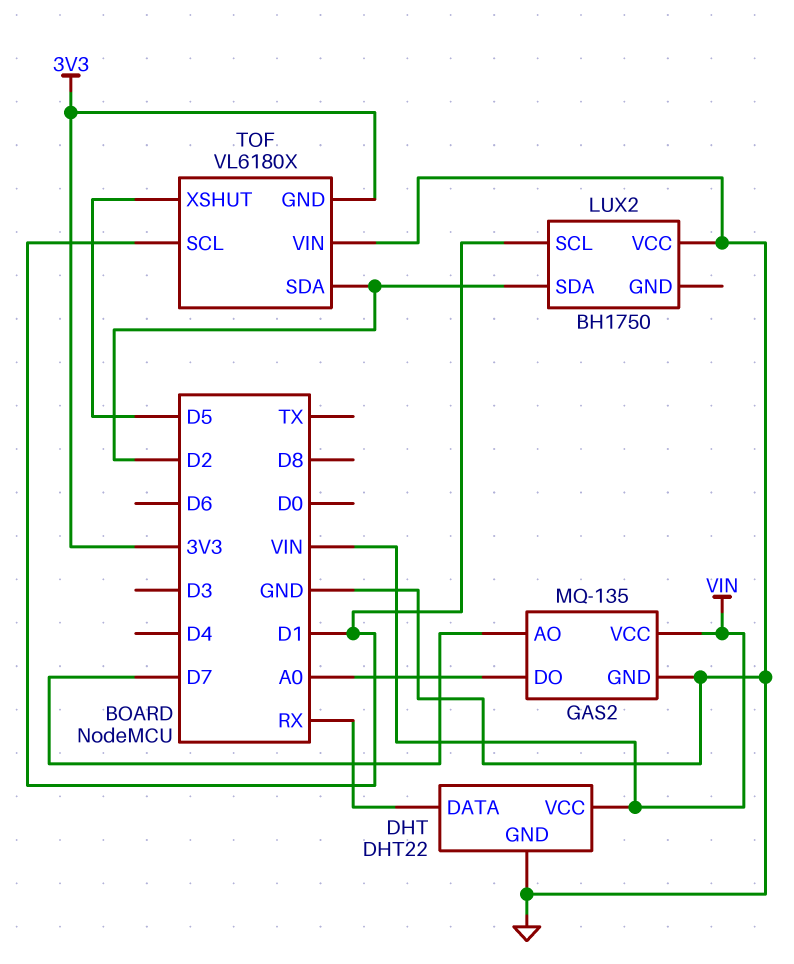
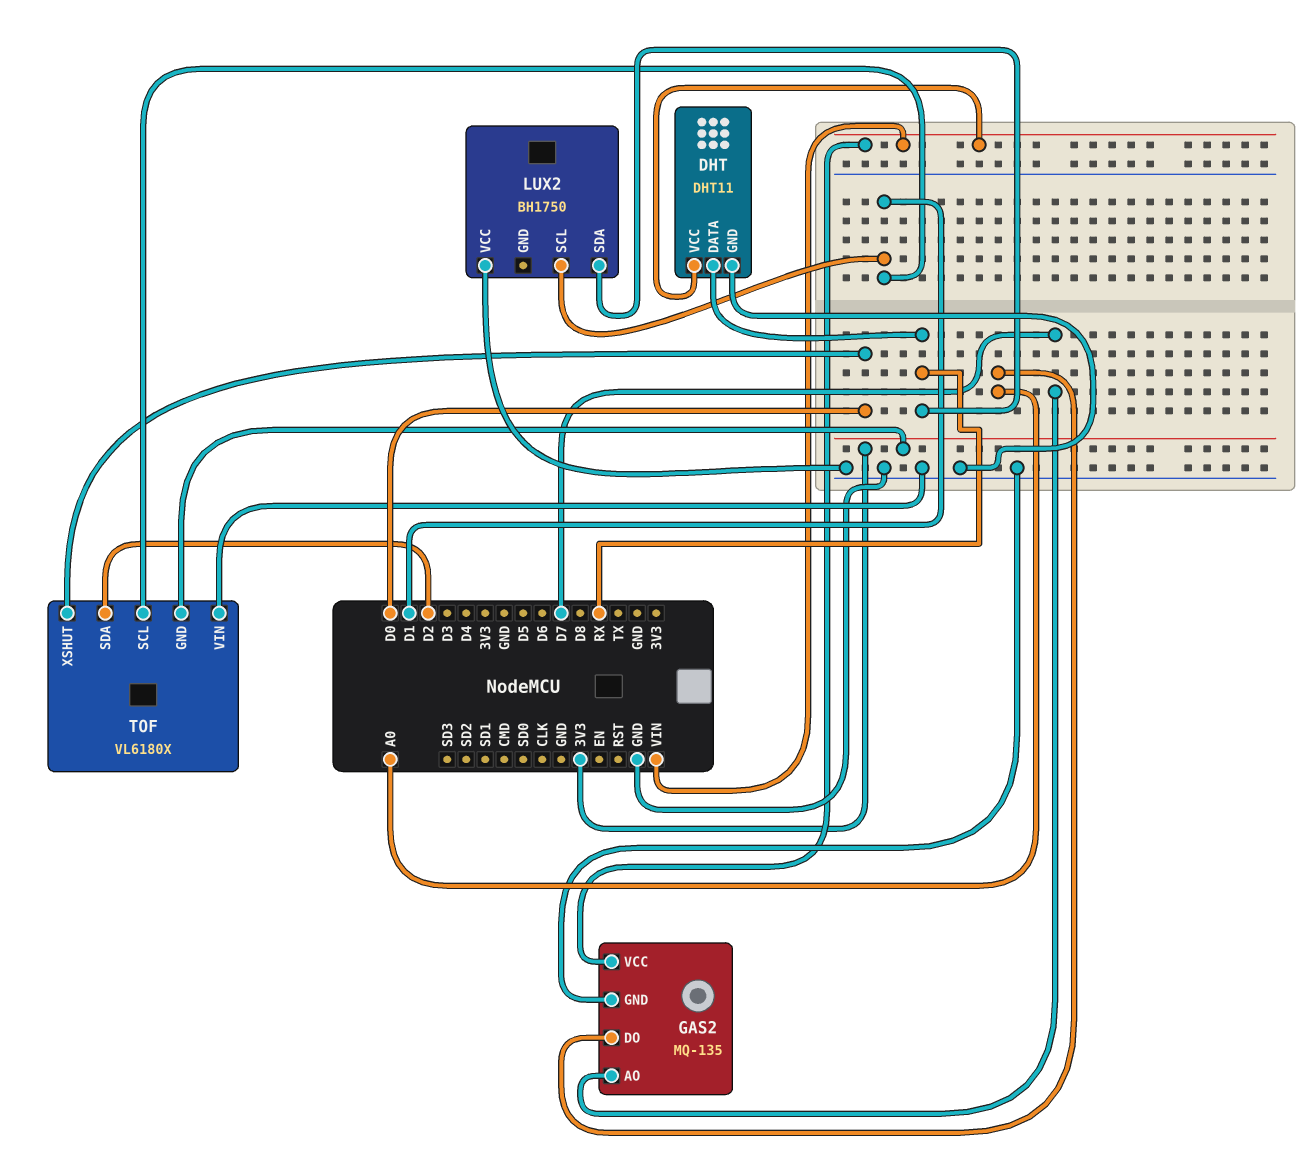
DHT: DHT22 -> DHT11
LUX2 pin SDA: D2 -> RX
TOF pin XSHUT: D5 -> D0

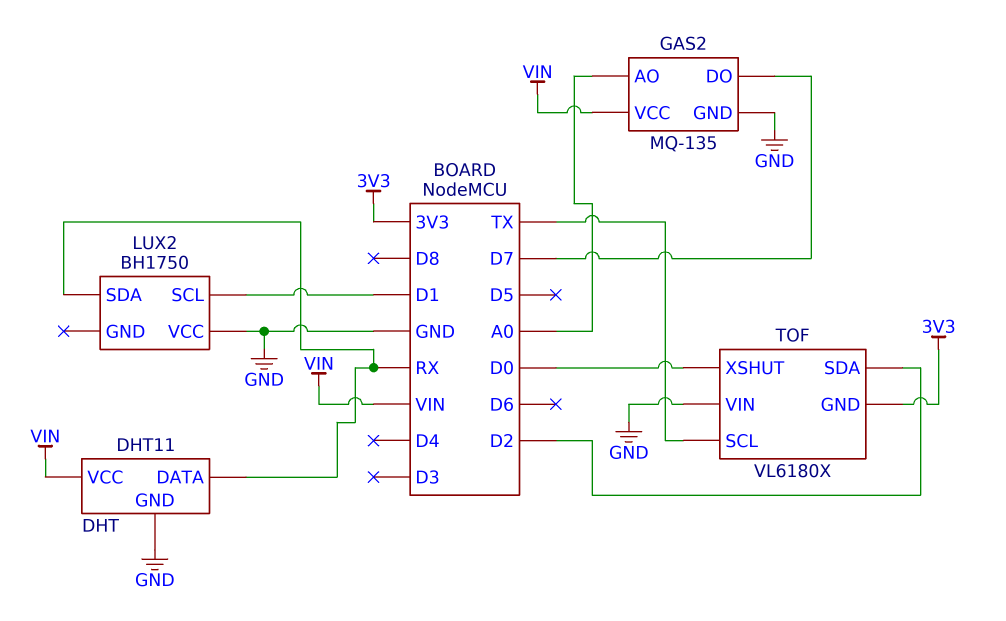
GAS2 pin AO: D7 -> A0
GAS2 pin DO: A0 -> D7
TOF pin SCL: D1 -> TX

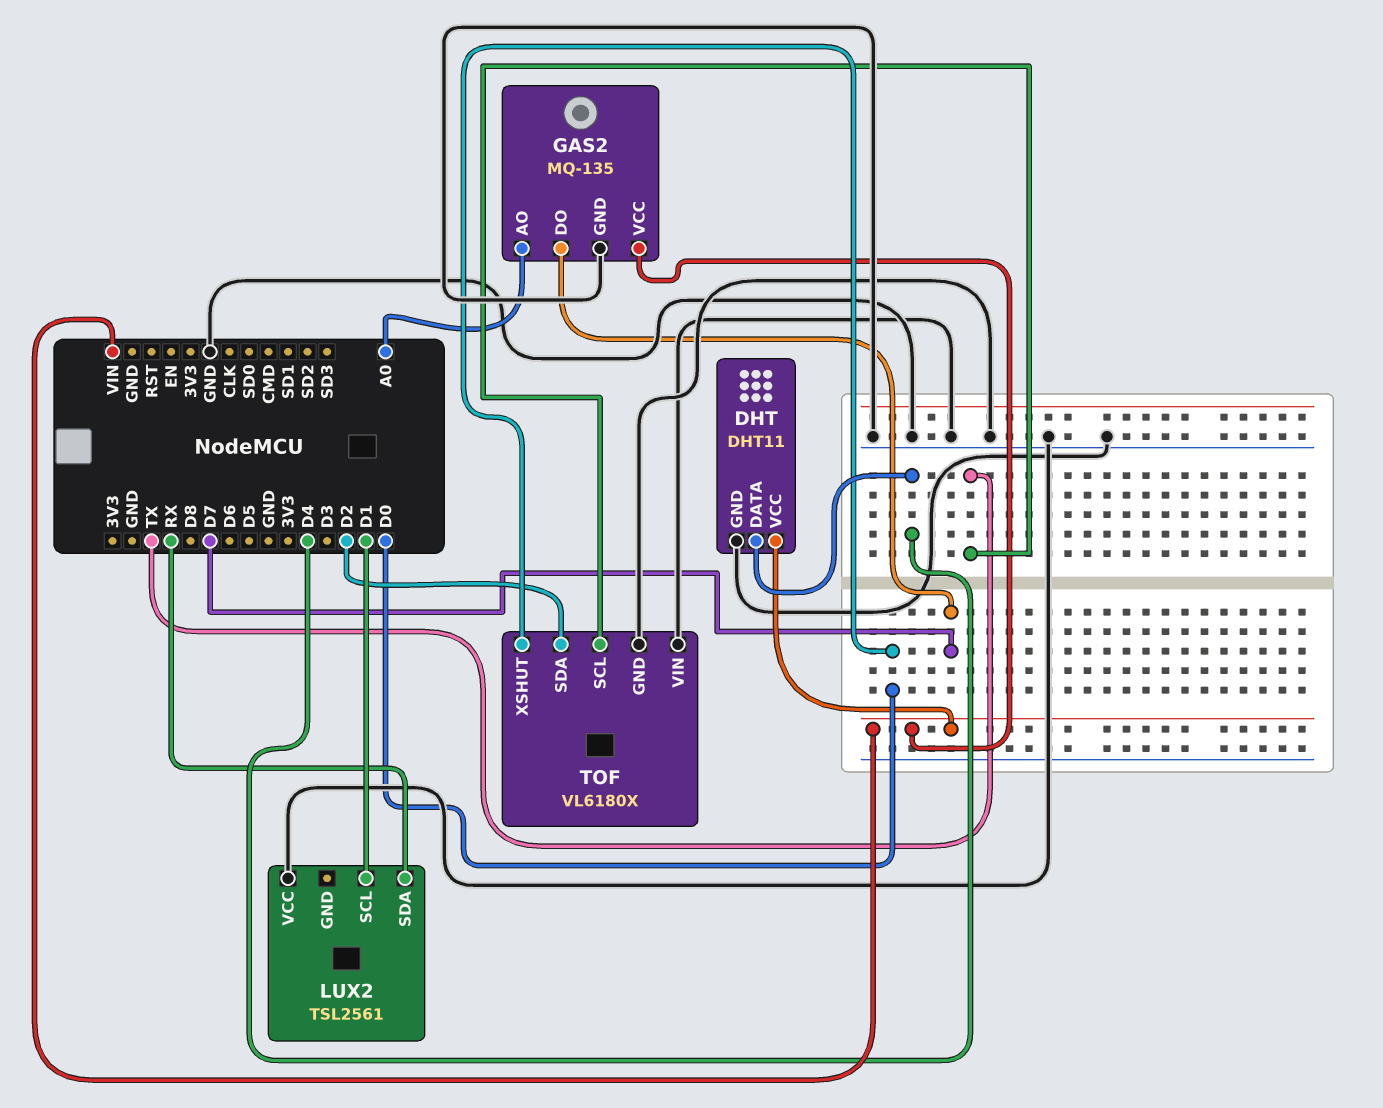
DHT pin DATA: RX -> D4
LUX2: BH1750 -> TSL2561
TOF pin GND: 3V3 -> GND

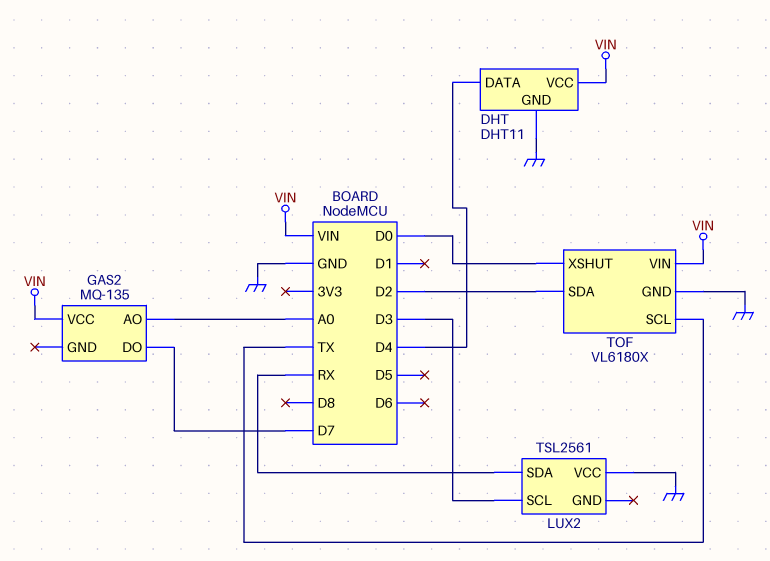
GAS2 pin GND: GND -> none
LUX2 pin SCL: D1 -> D3
TOF pin VIN: GND -> VIN

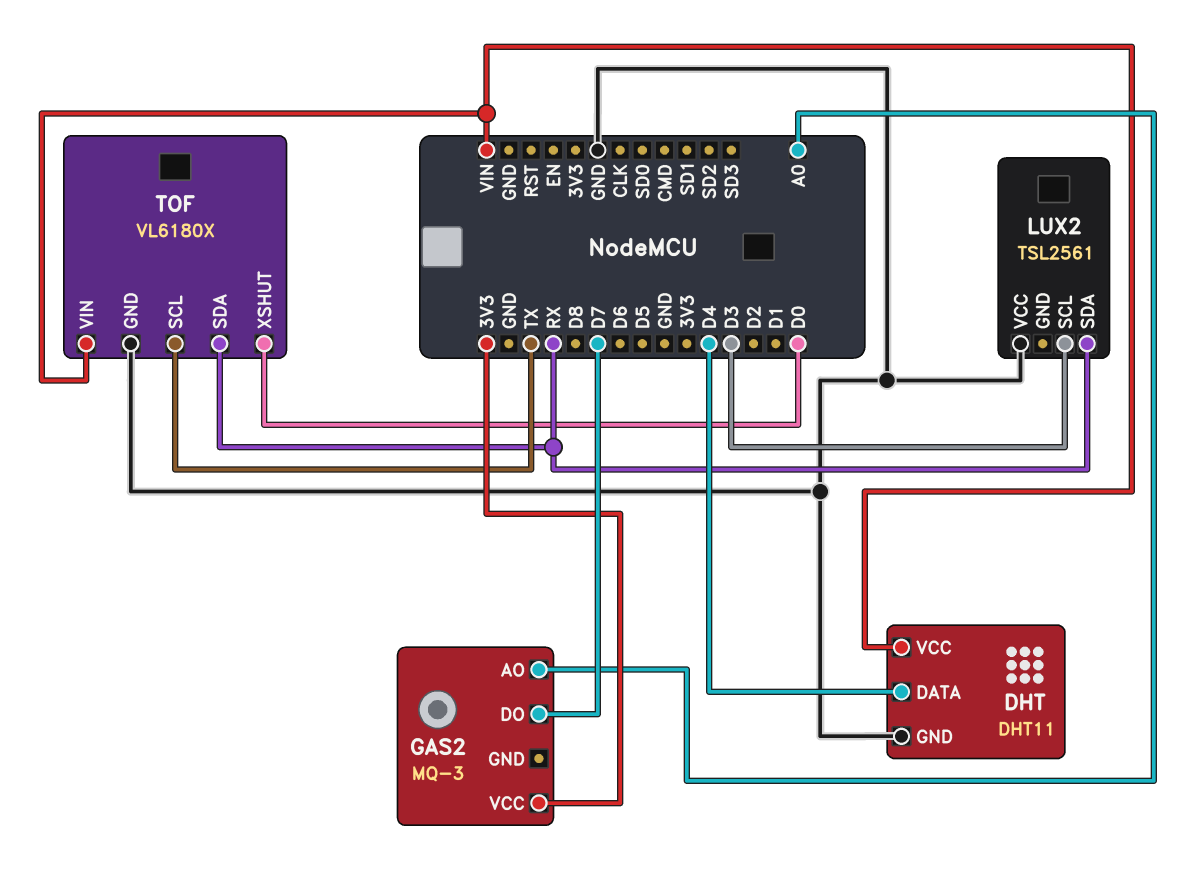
GAS2: MQ-135 -> MQ-3
GAS2 pin VCC: VIN -> 3V3
TOF pin SDA: D2 -> RX

